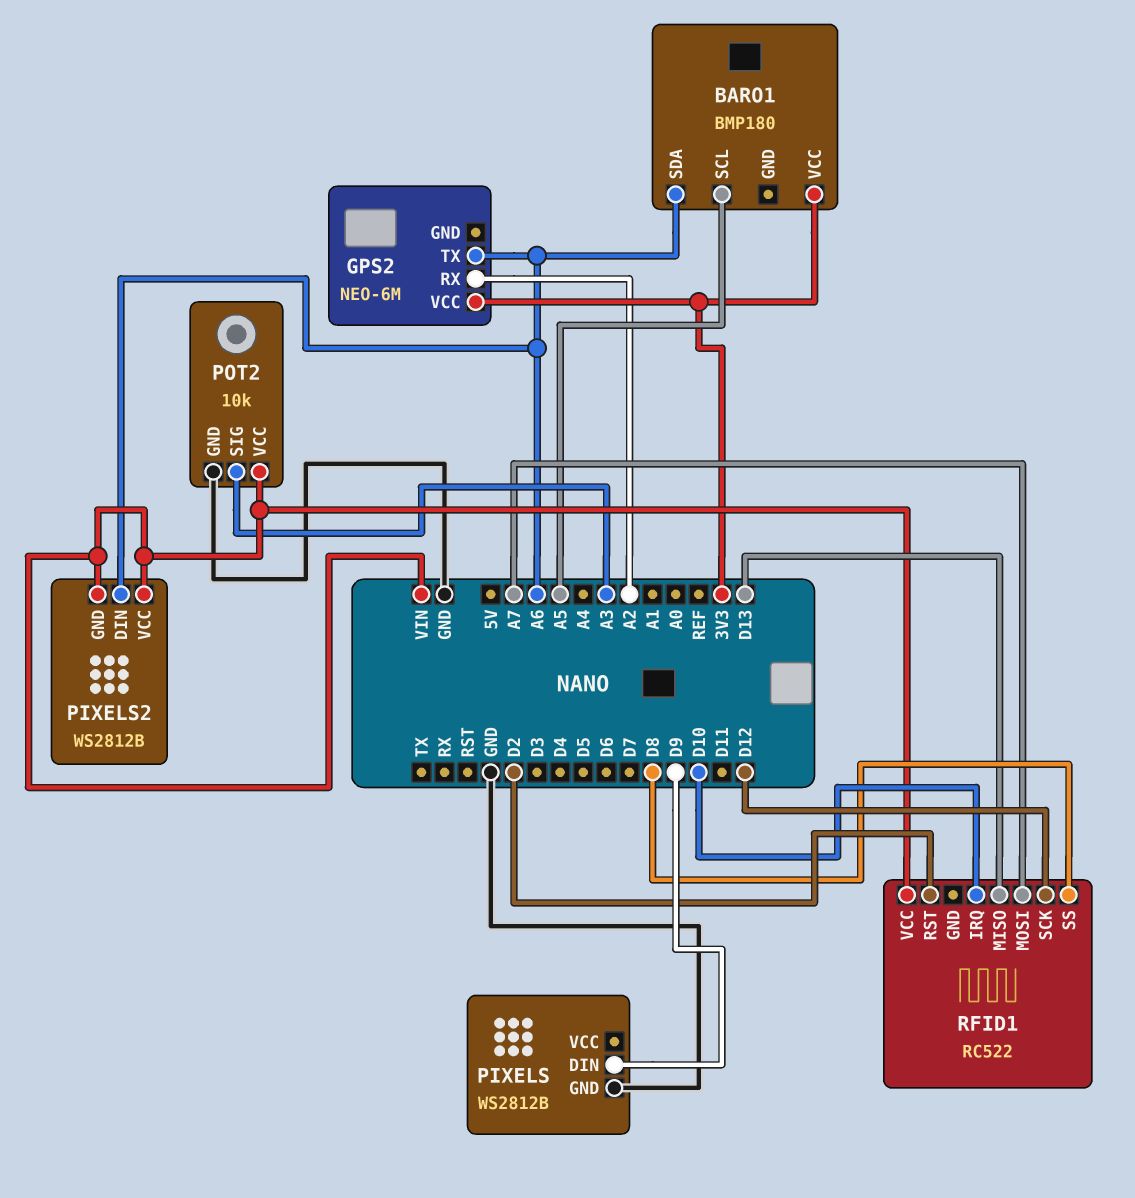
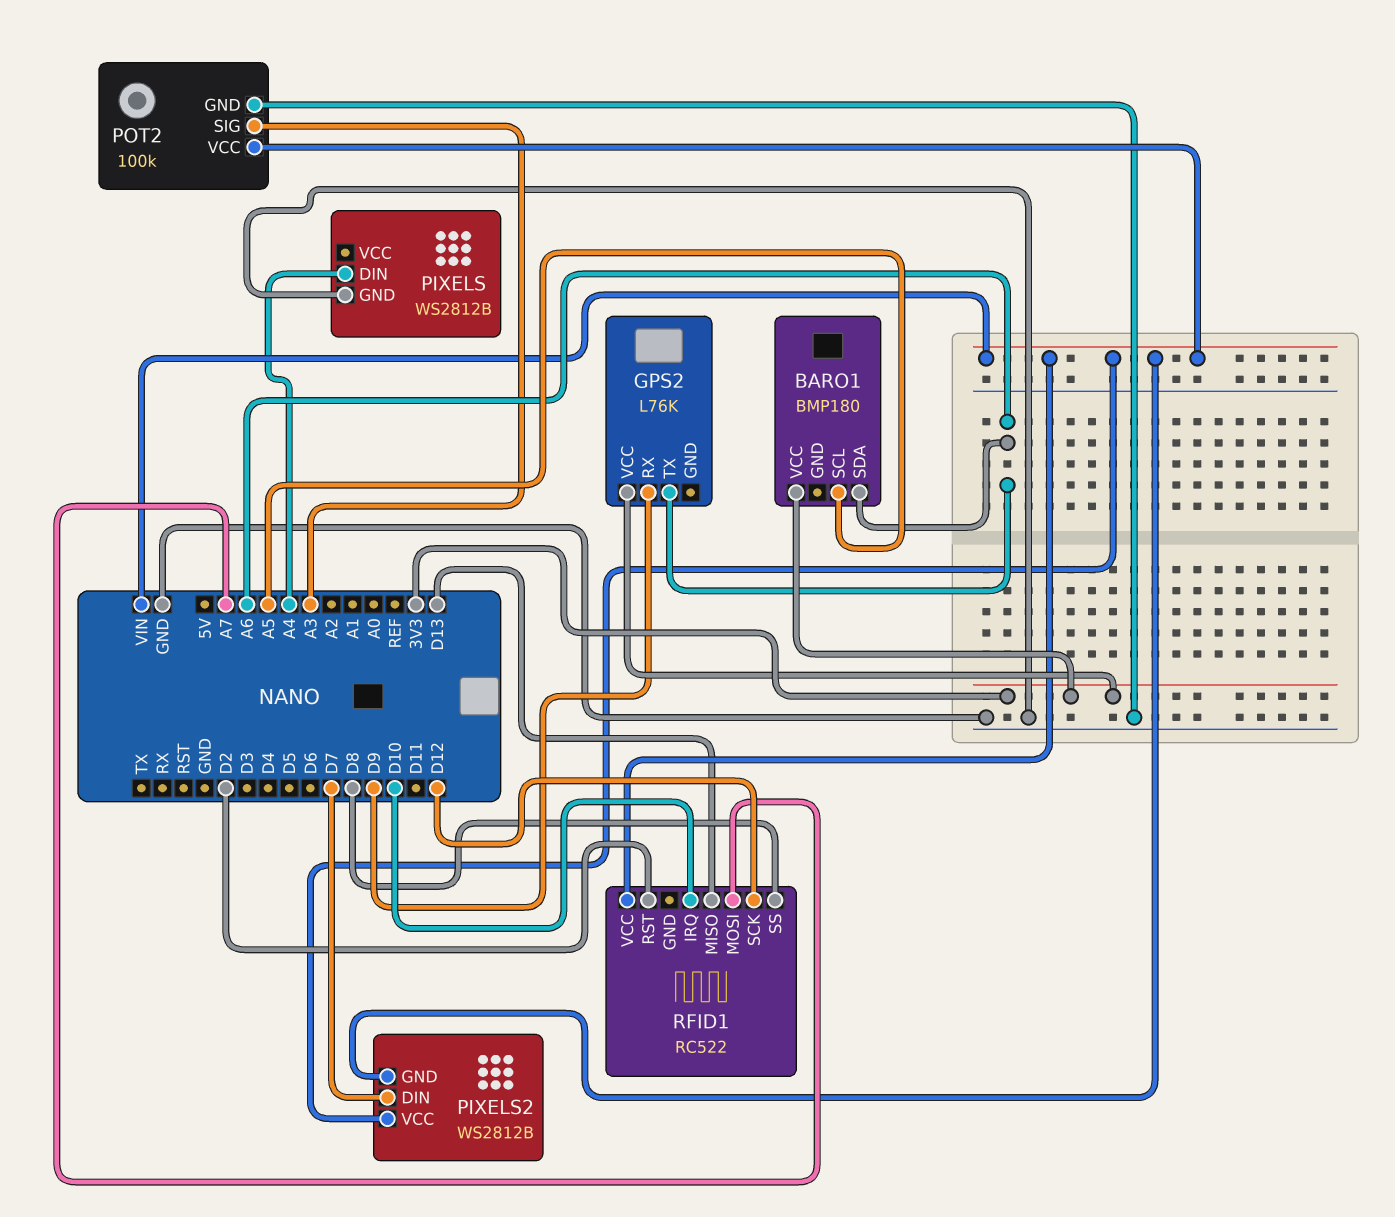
GPS2: NEO-6M -> L76K
GPS2 pin RX: A2 -> D9
PIXELS pin DIN: D9 -> A4
PIXELS2 pin DIN: A6 -> D7
POT2: 10k -> 100k

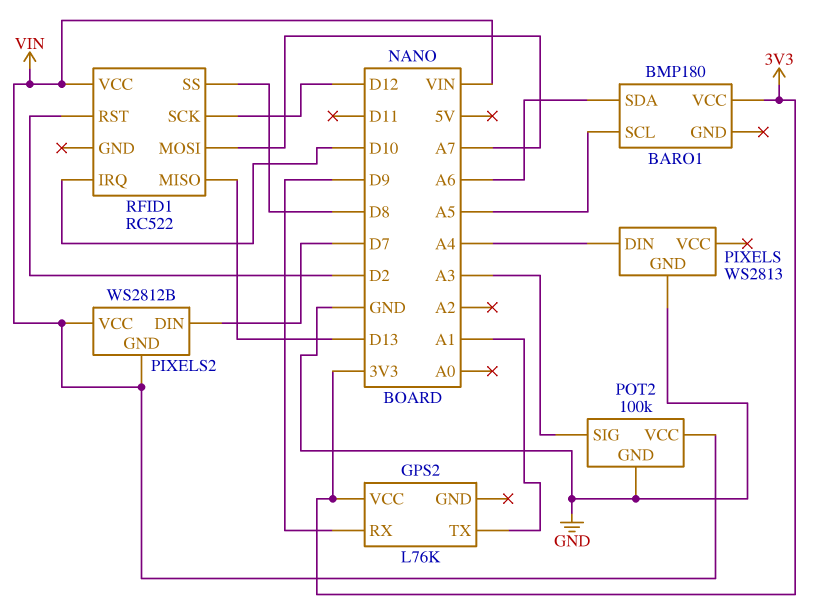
GPS2 pin TX: A6 -> A1
PIXELS: WS2812B -> WS2813

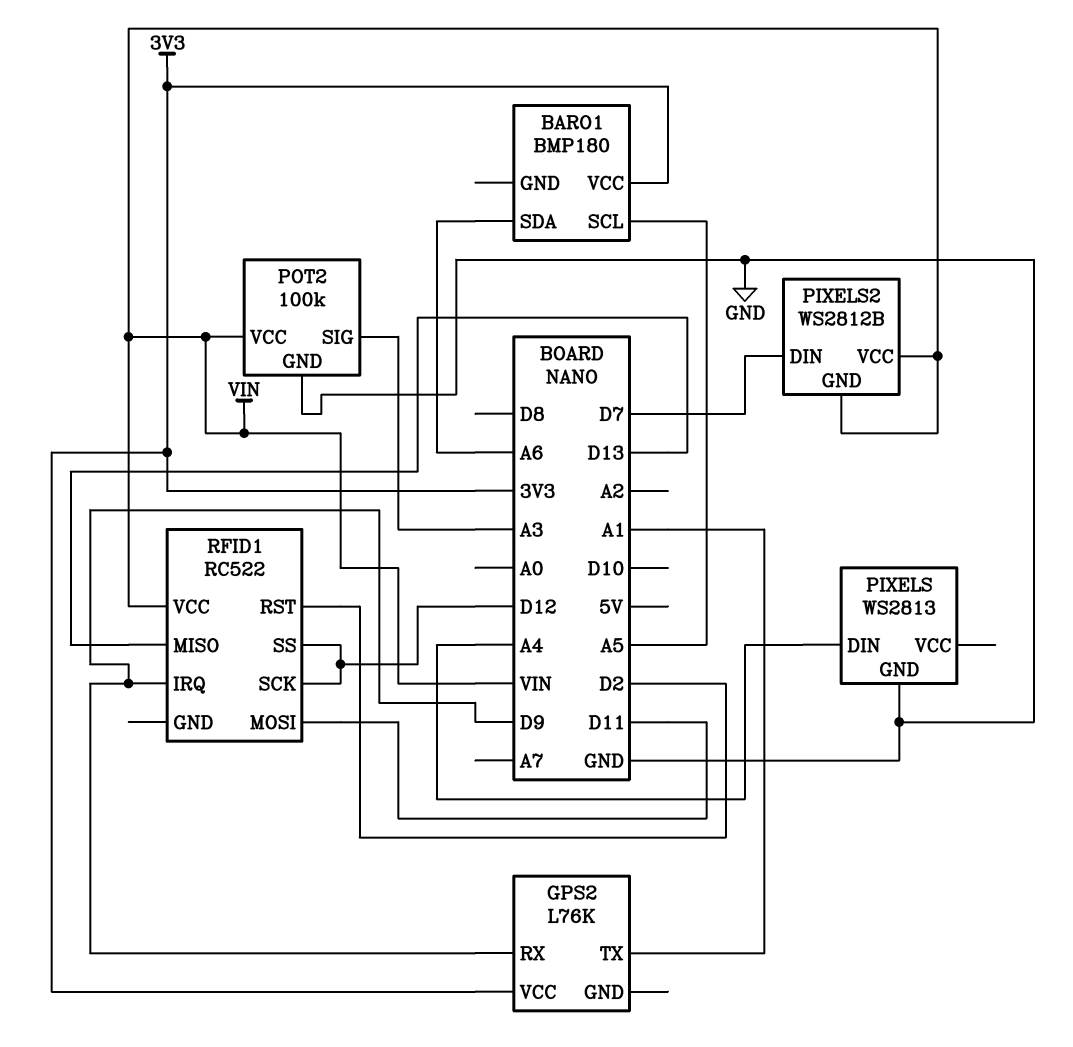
RFID1 pin IRQ: D10 -> D9
RFID1 pin MOSI: A7 -> D11
RFID1 pin SS: D8 -> D12

